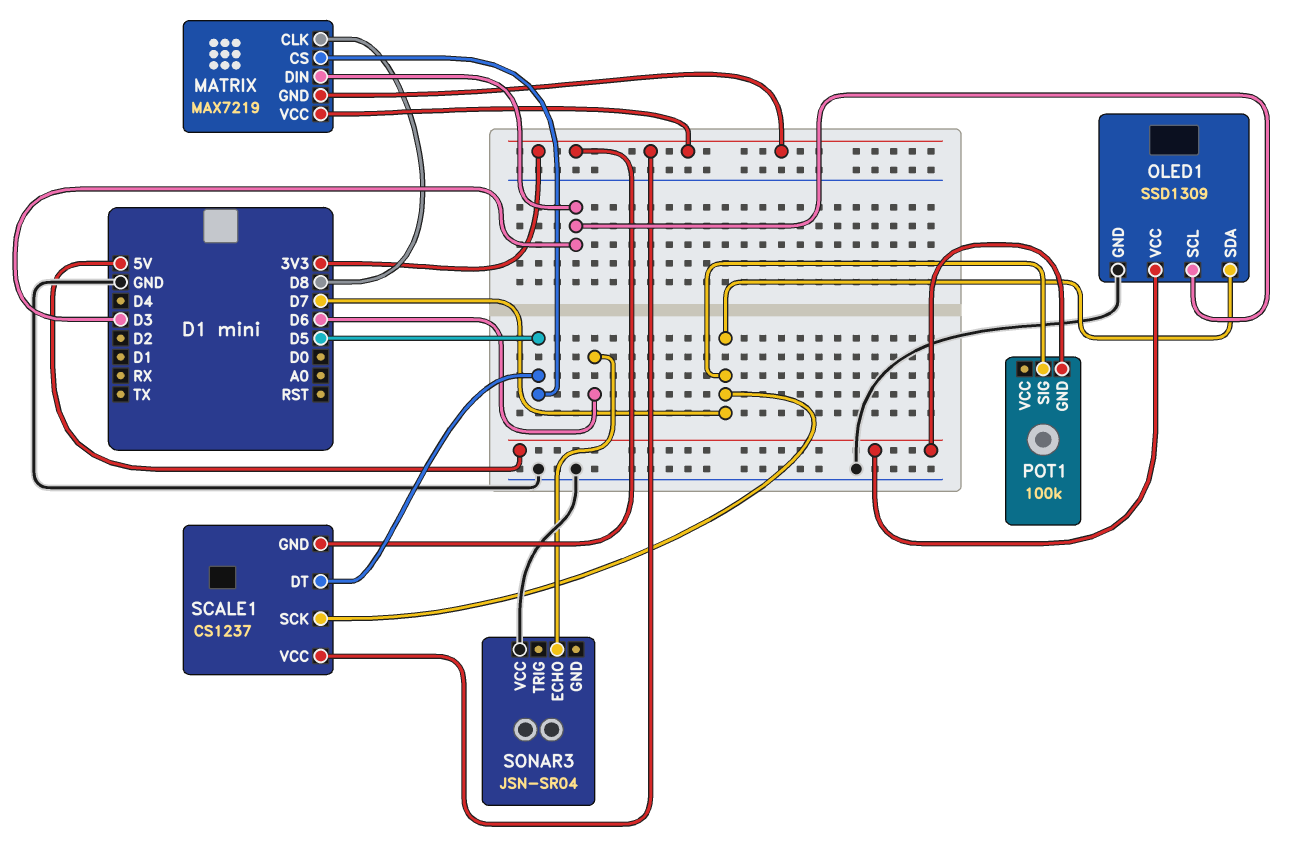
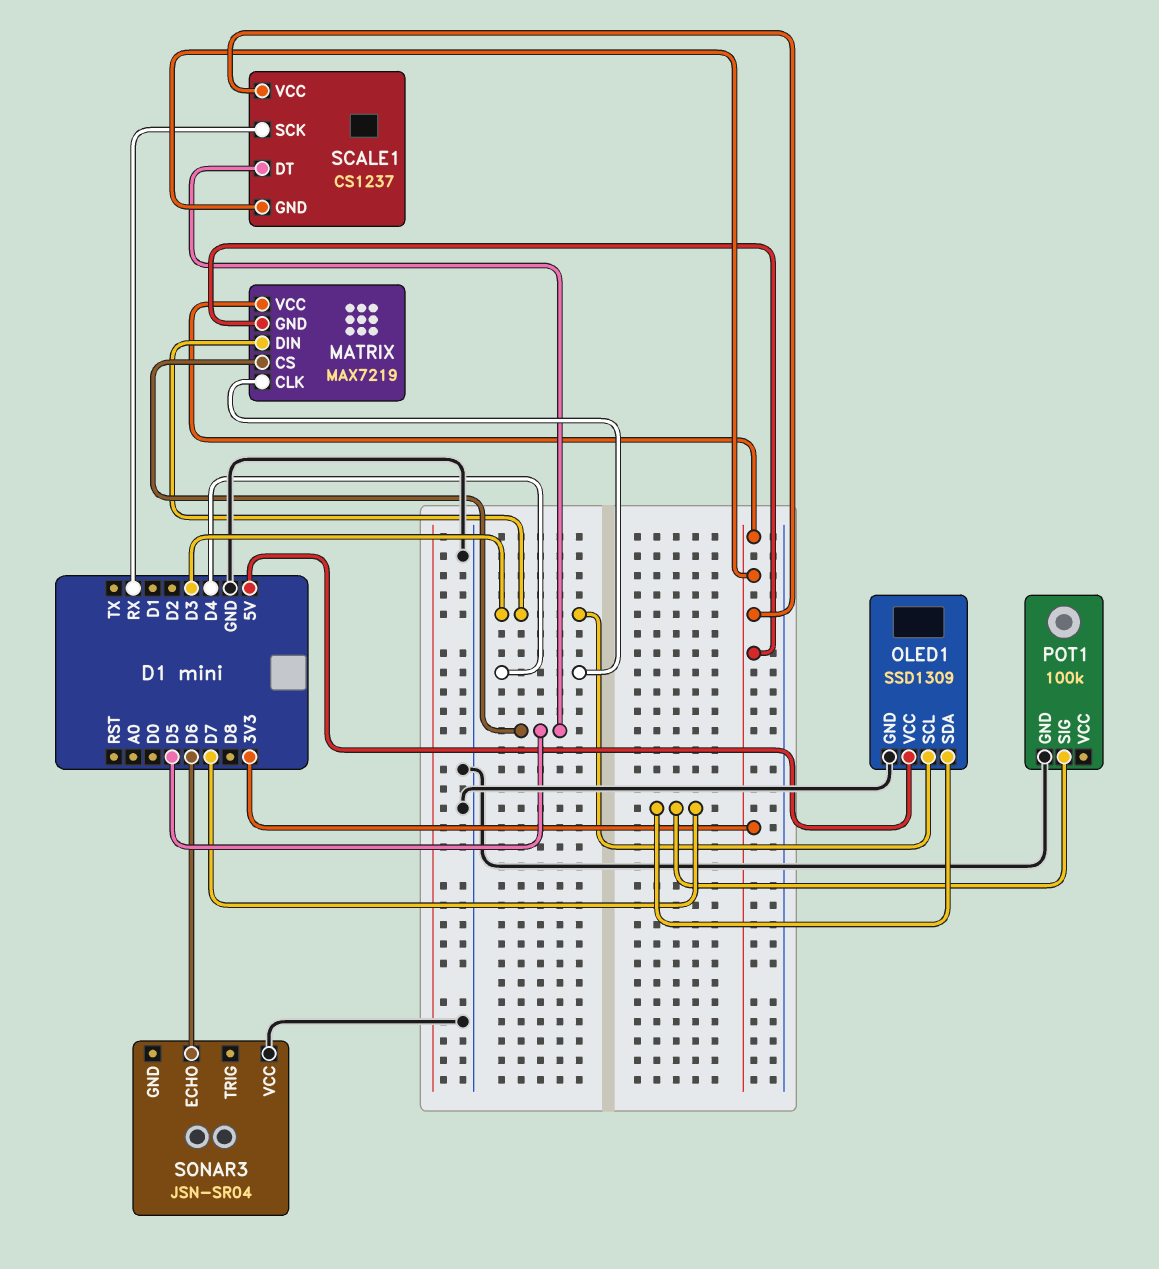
MATRIX pin CLK: D8 -> D4
POT1 pin GND: 5V -> GND
SCALE1 pin SCK: D7 -> RX

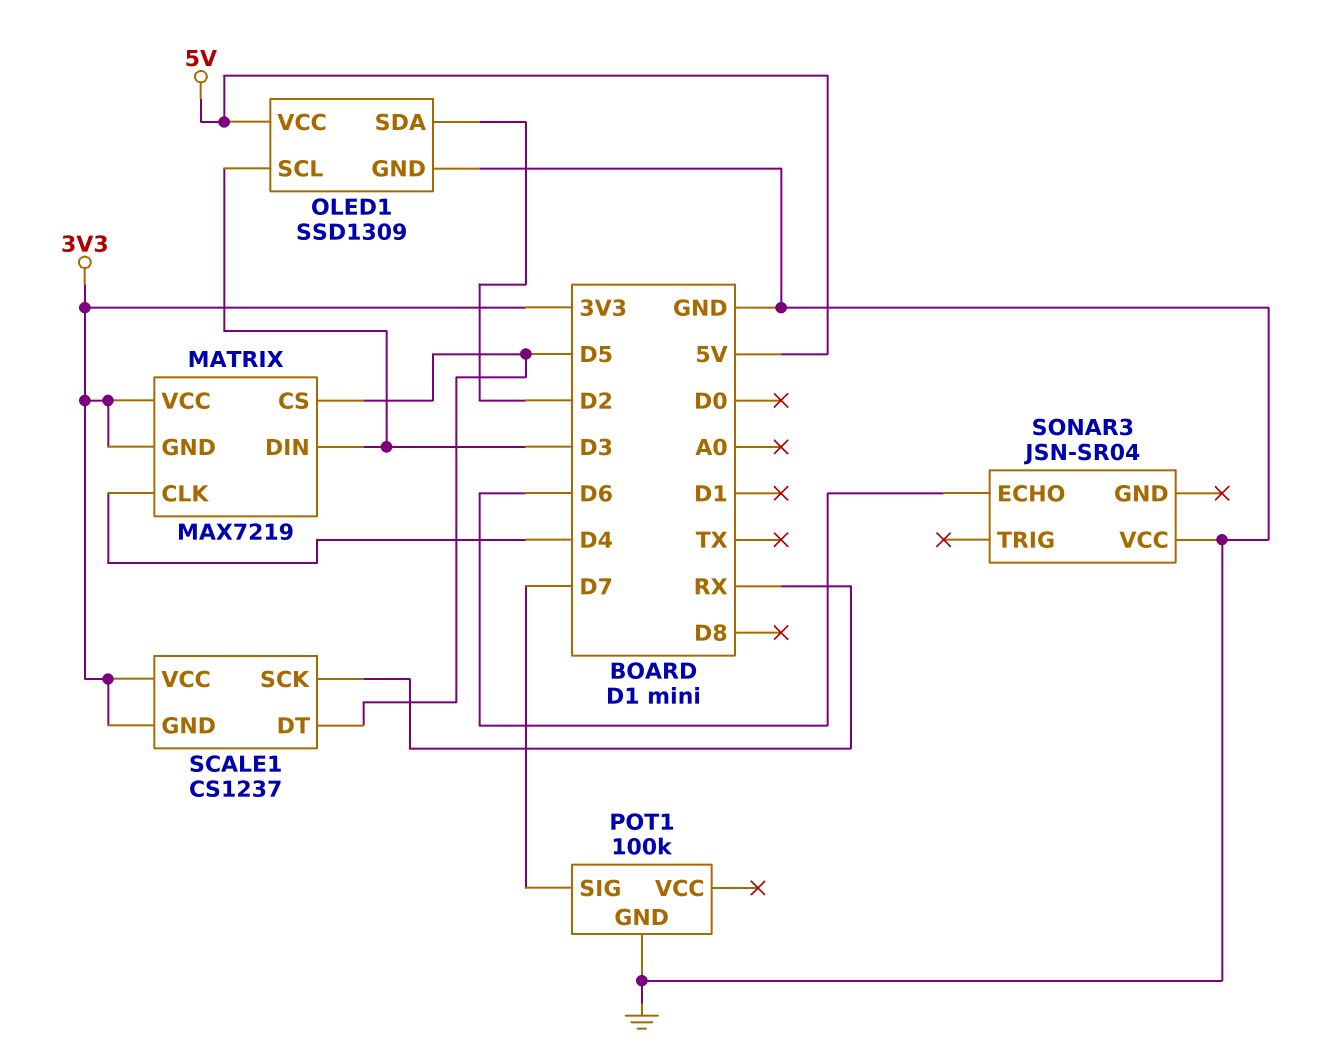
OLED1 pin SDA: D7 -> D2

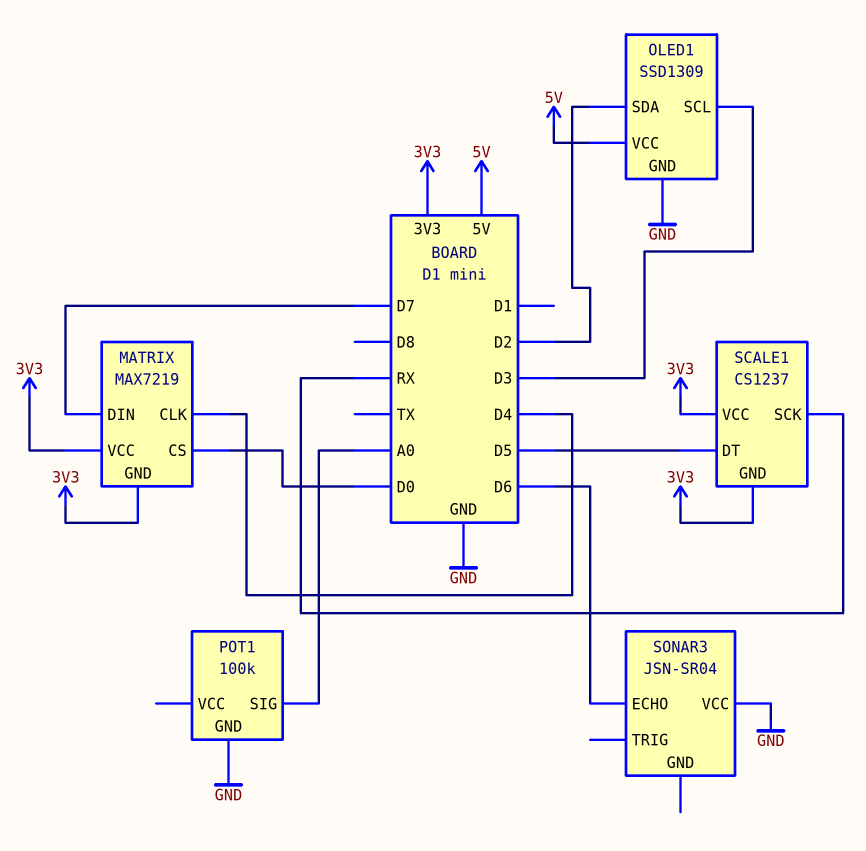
MATRIX pin CS: D5 -> D0
MATRIX pin DIN: D3 -> D7
POT1 pin SIG: D7 -> A0

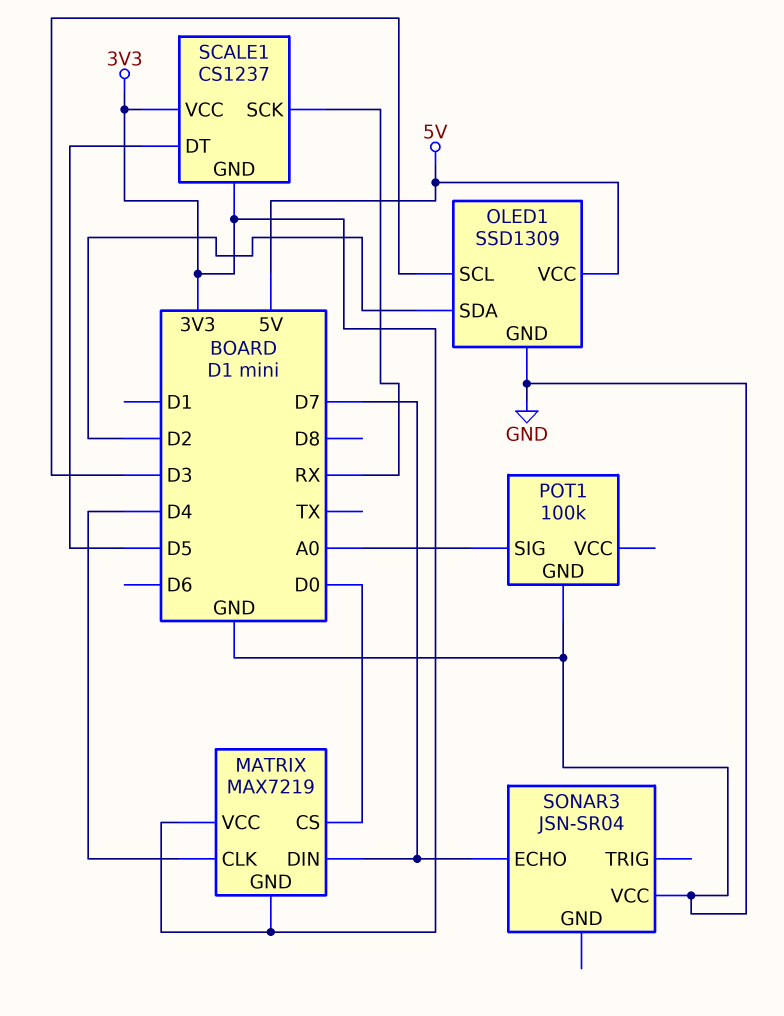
SONAR3 pin ECHO: D6 -> D7

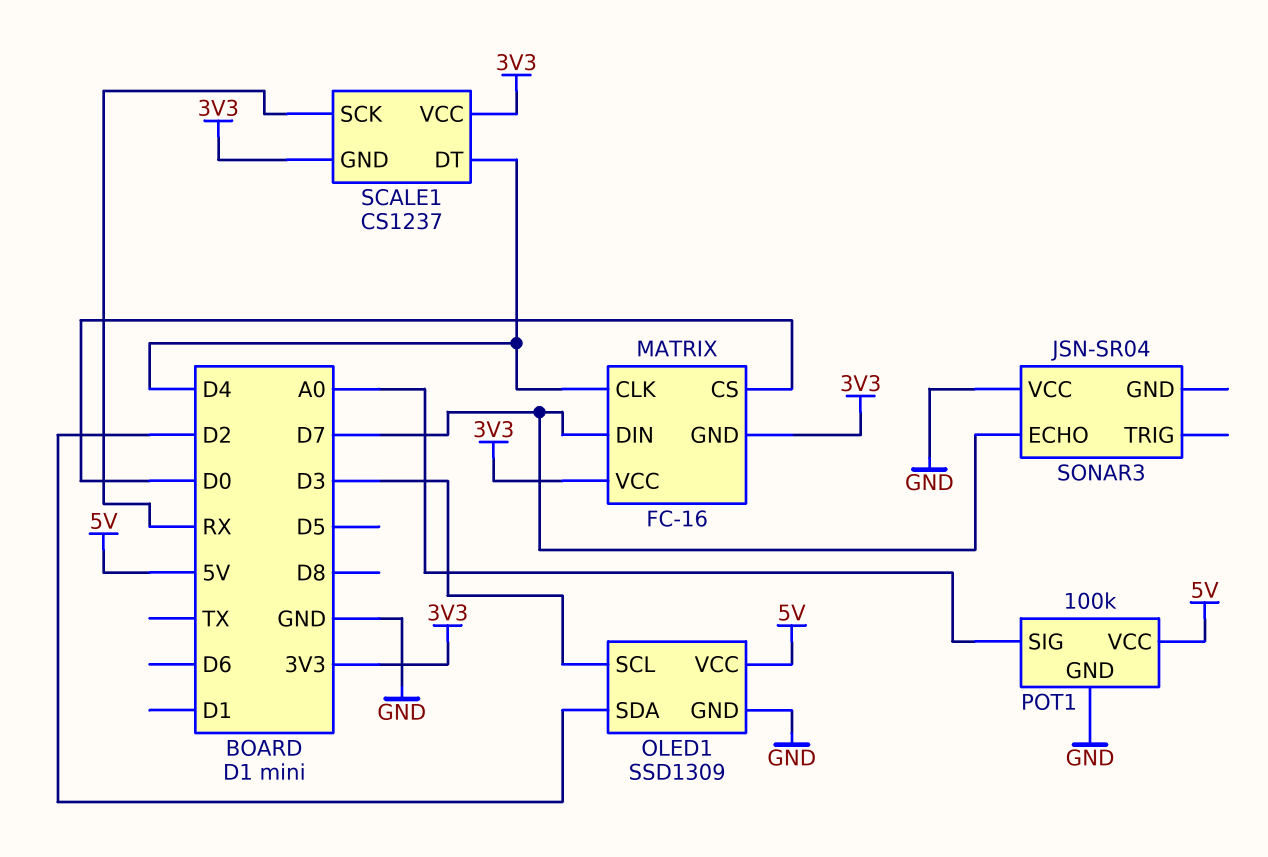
MATRIX: MAX7219 -> FC-16
POT1 pin VCC: none -> 5V
SCALE1 pin DT: D5 -> D4

